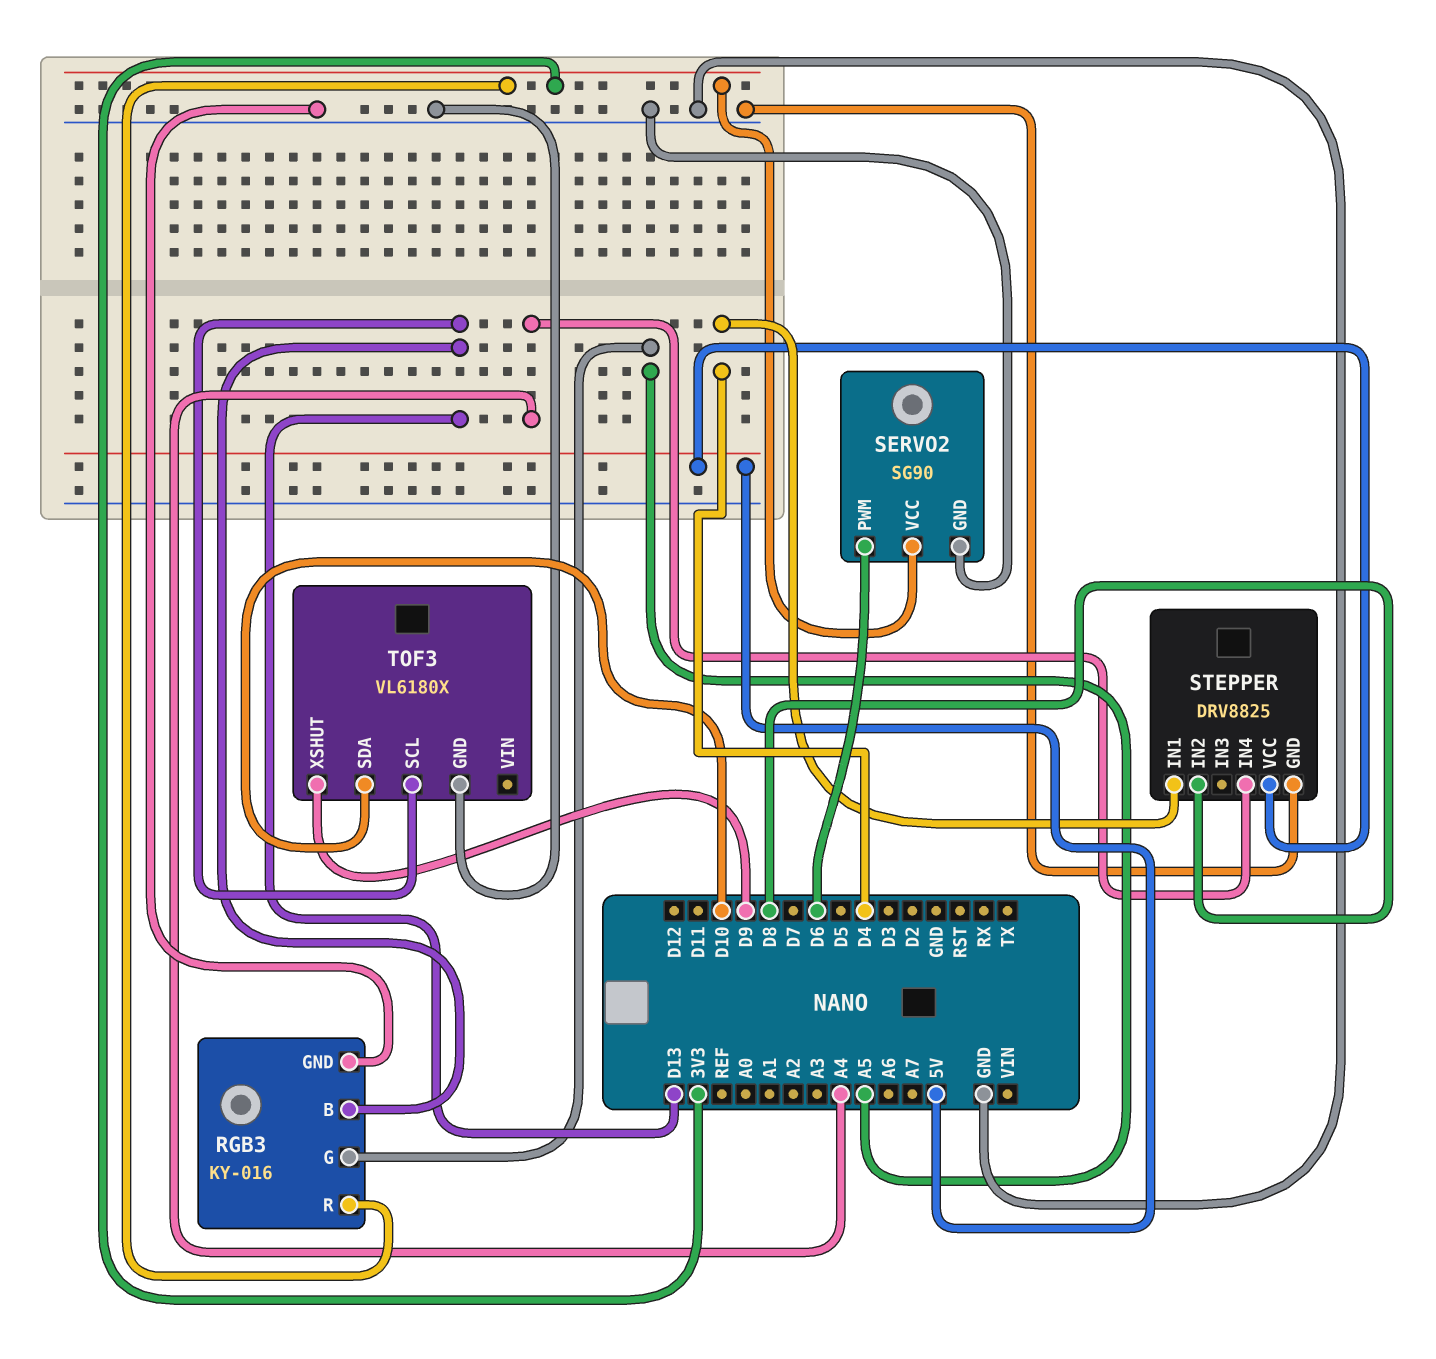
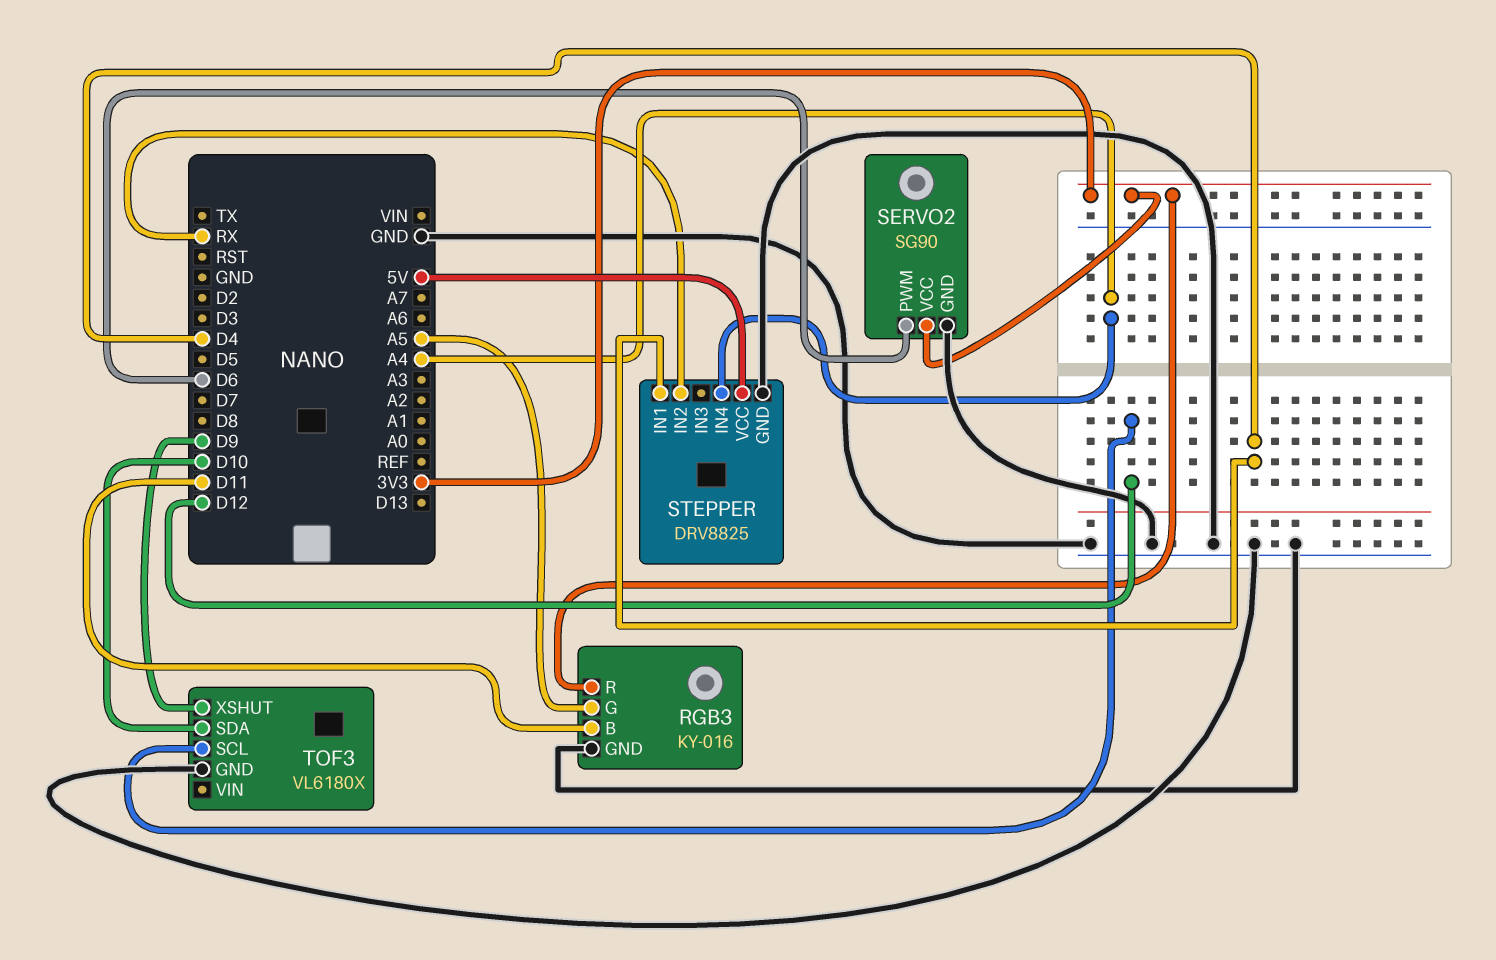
RGB3 pin B: D13 -> D11
STEPPER pin IN2: D8 -> RX
TOF3 pin SCL: D13 -> D12

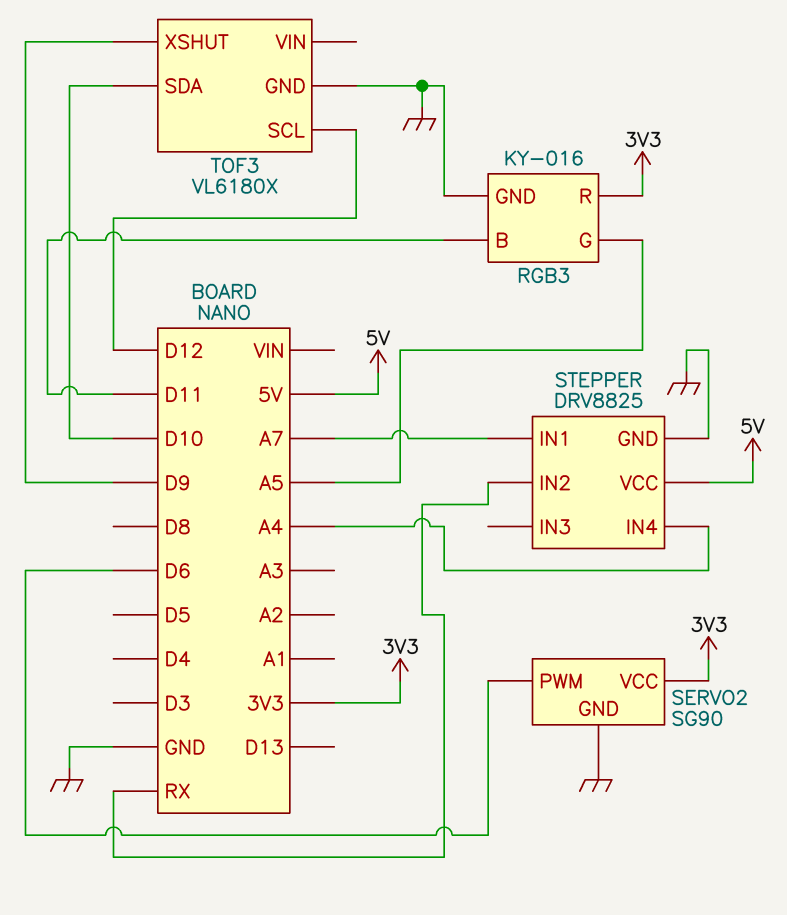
STEPPER pin IN1: D4 -> A7

